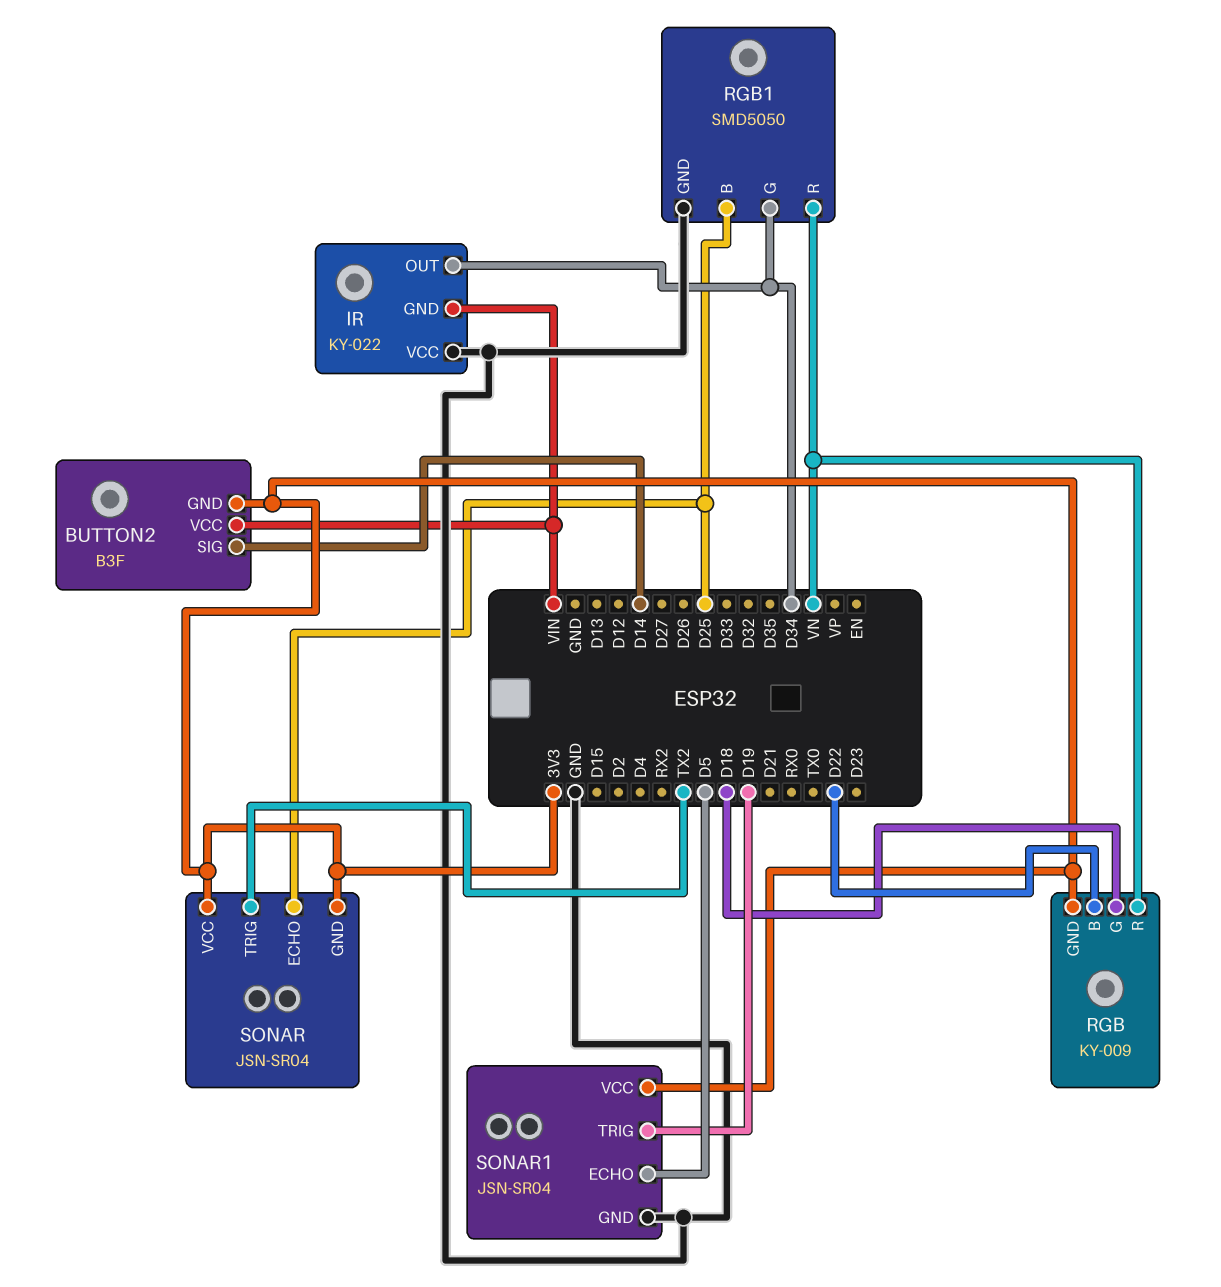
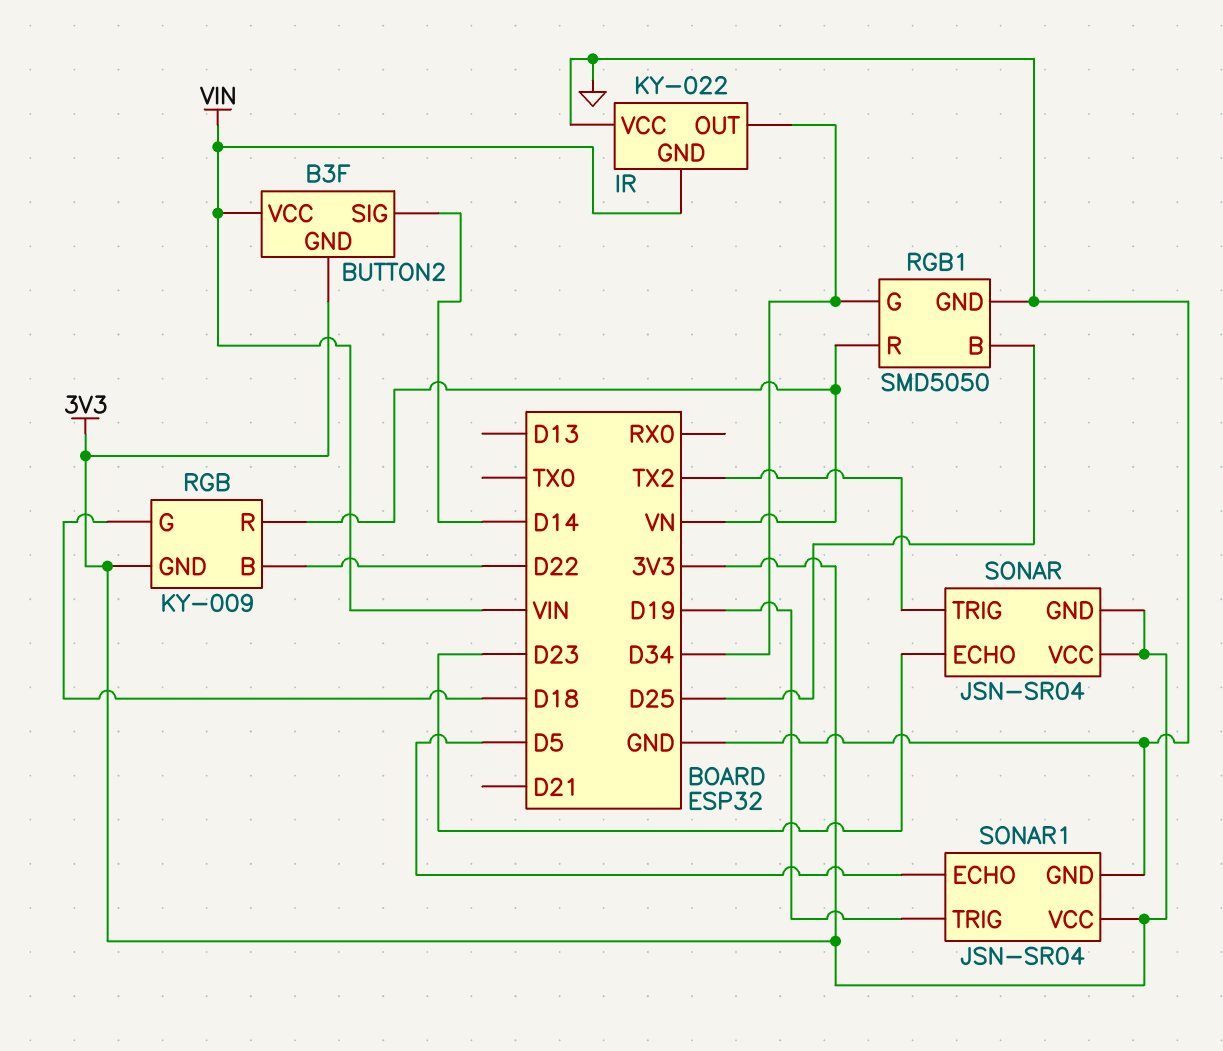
SONAR pin ECHO: D25 -> D23

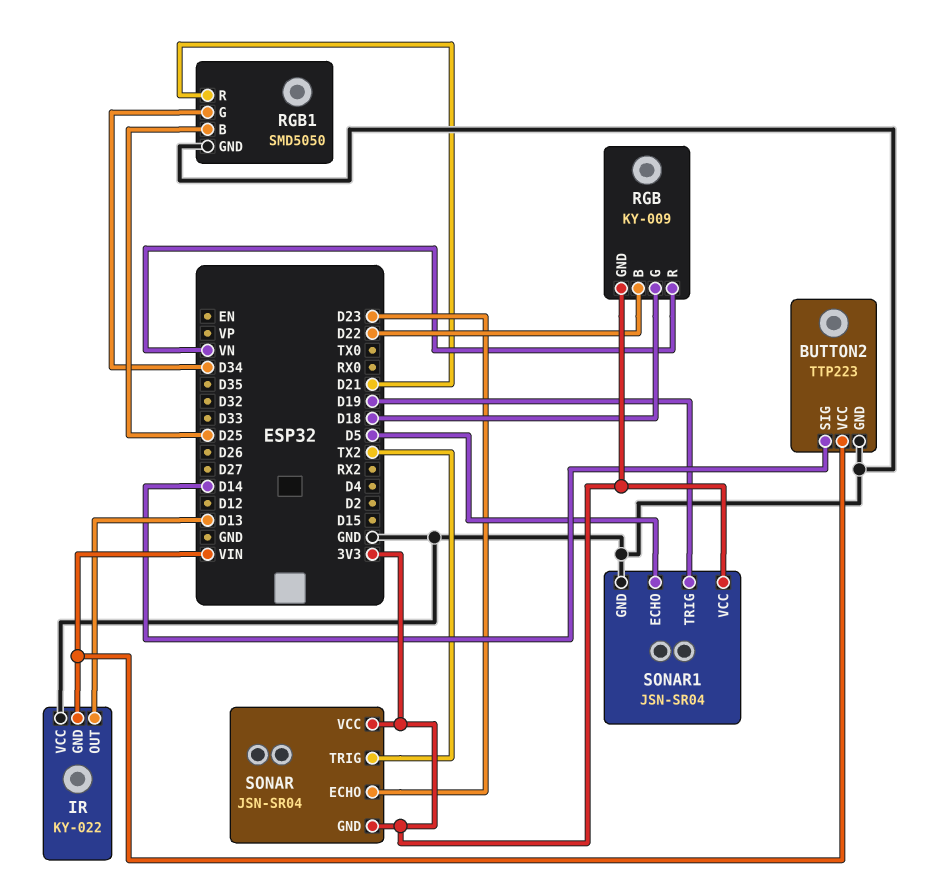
BUTTON2: B3F -> TTP223
BUTTON2 pin GND: 3V3 -> GND
IR pin OUT: D34 -> D13
RGB1 pin R: VN -> D21

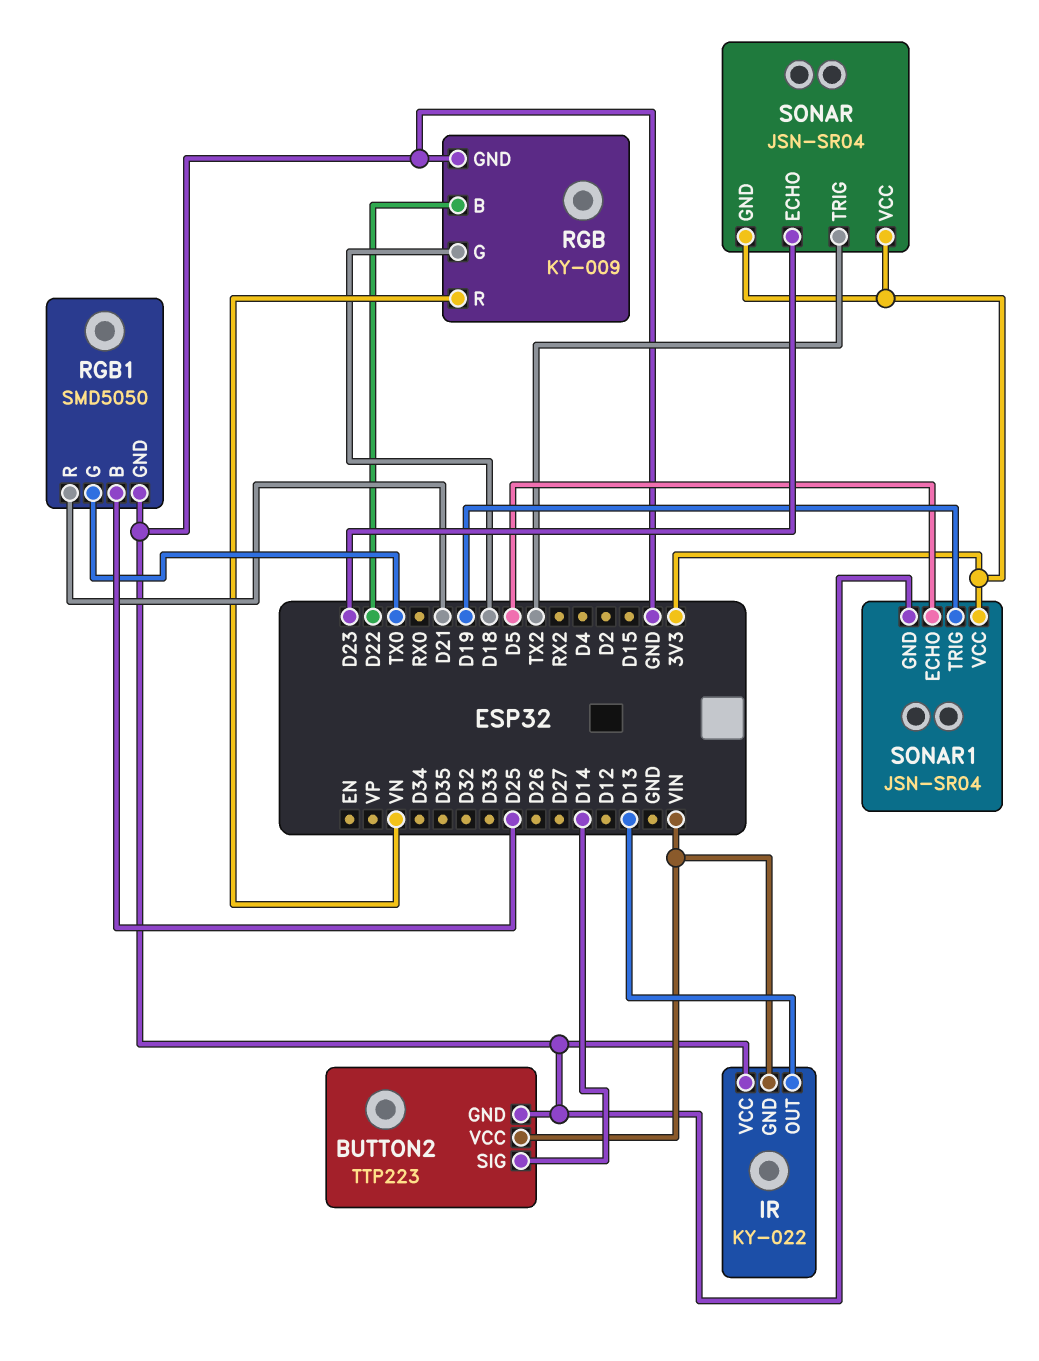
RGB pin GND: 3V3 -> GND
RGB1 pin G: D34 -> TX0

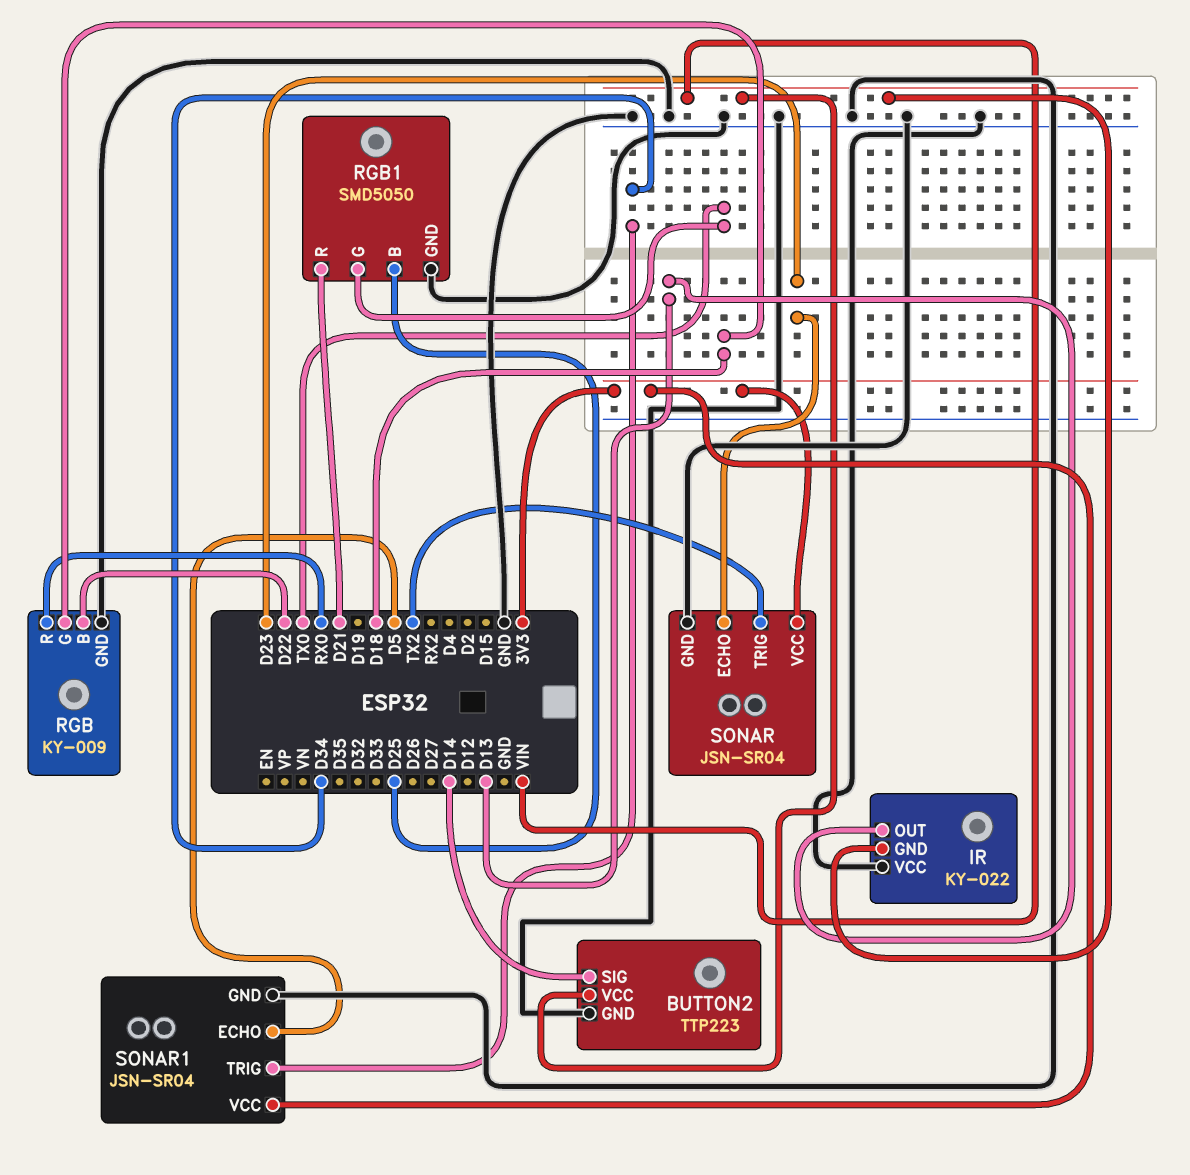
RGB pin R: VN -> RX0
SONAR pin GND: 3V3 -> GND
SONAR1 pin TRIG: D19 -> D34

